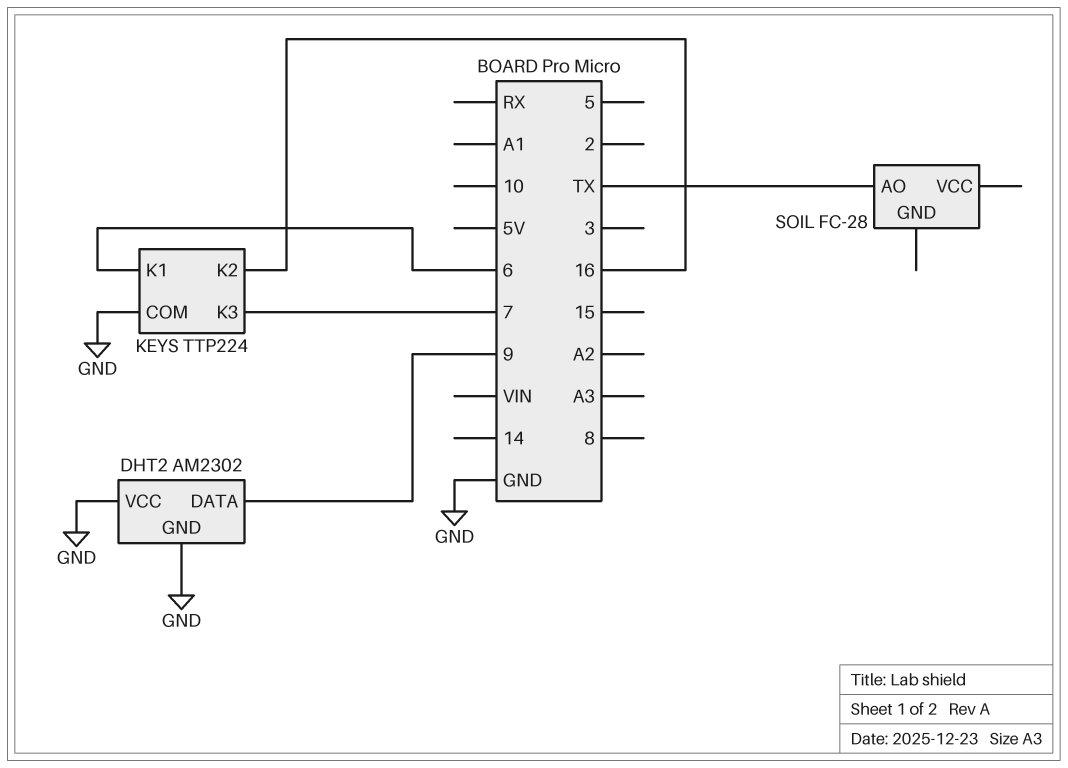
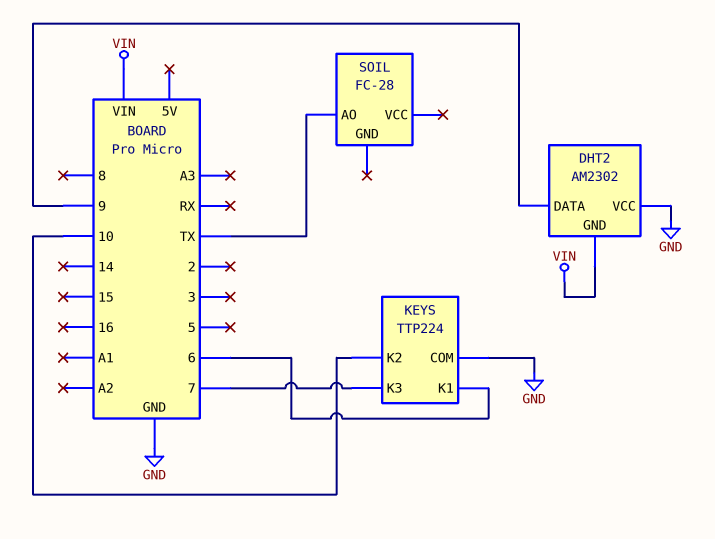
DHT2 pin GND: GND -> VIN
KEYS pin K2: 16 -> 10

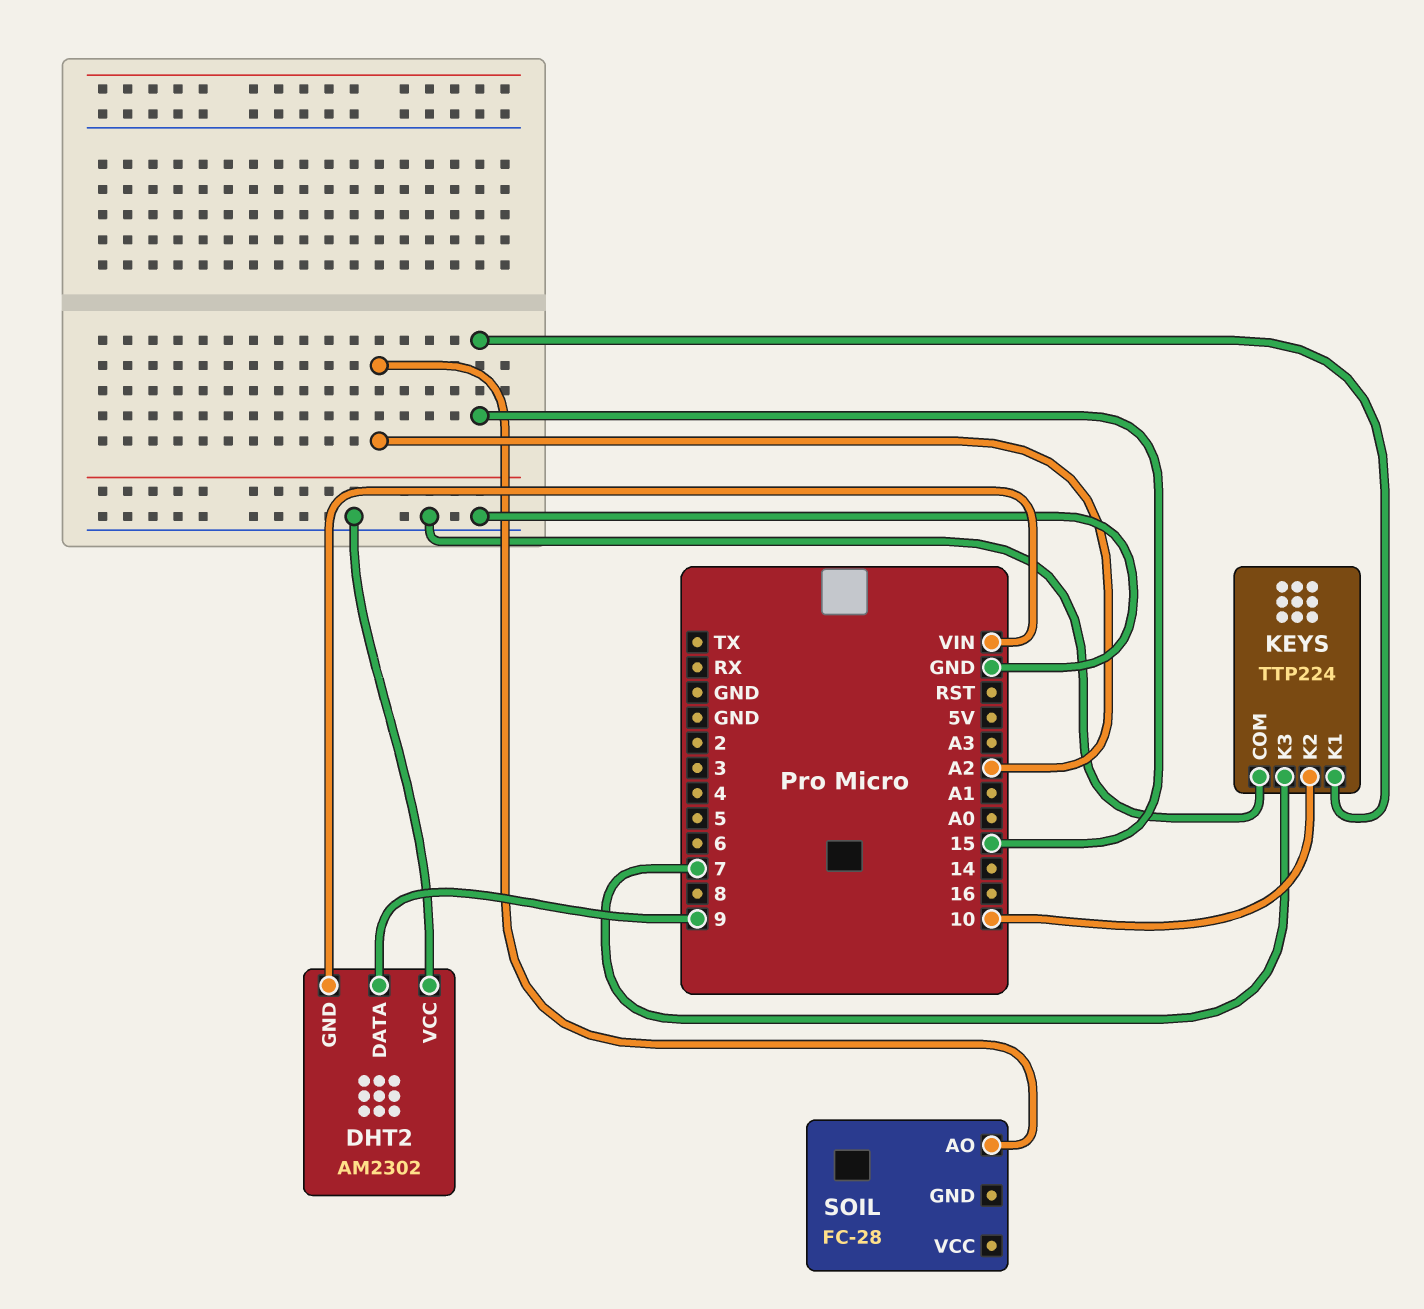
KEYS pin K1: 6 -> 15
SOIL pin AO: TX -> A2

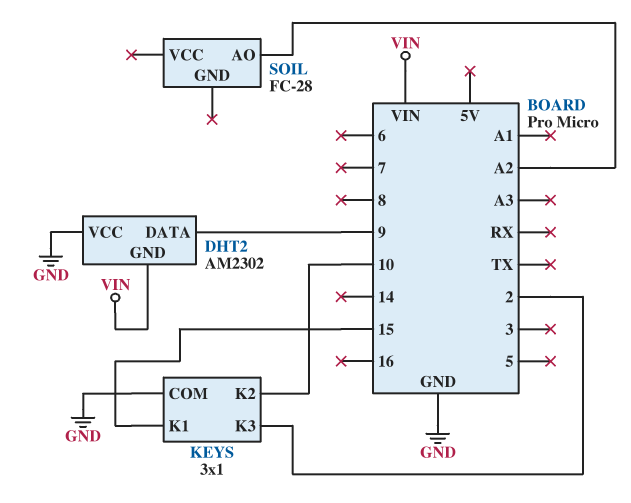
KEYS: TTP224 -> 3x1
KEYS pin K3: 7 -> 2

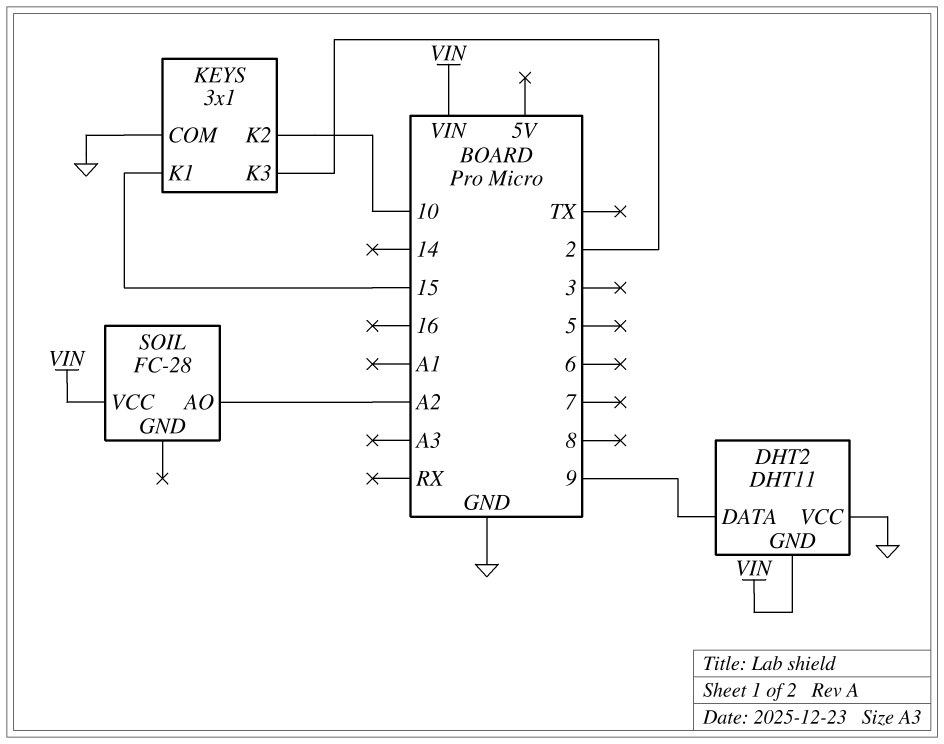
DHT2: AM2302 -> DHT11
SOIL pin VCC: none -> VIN

